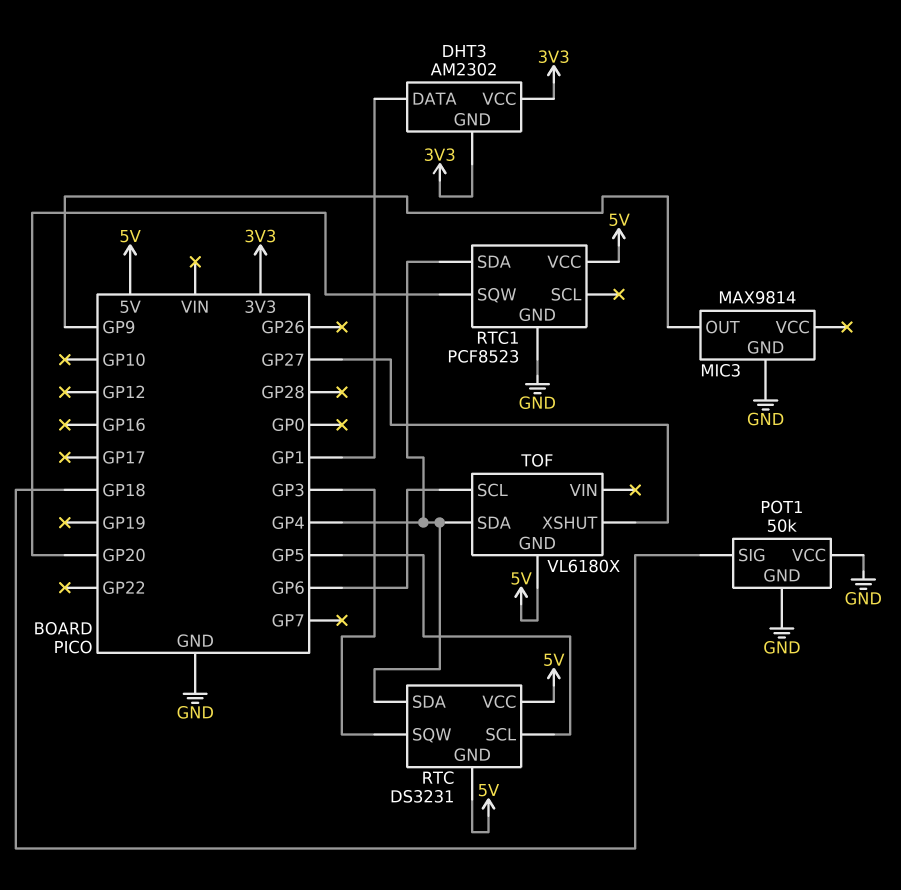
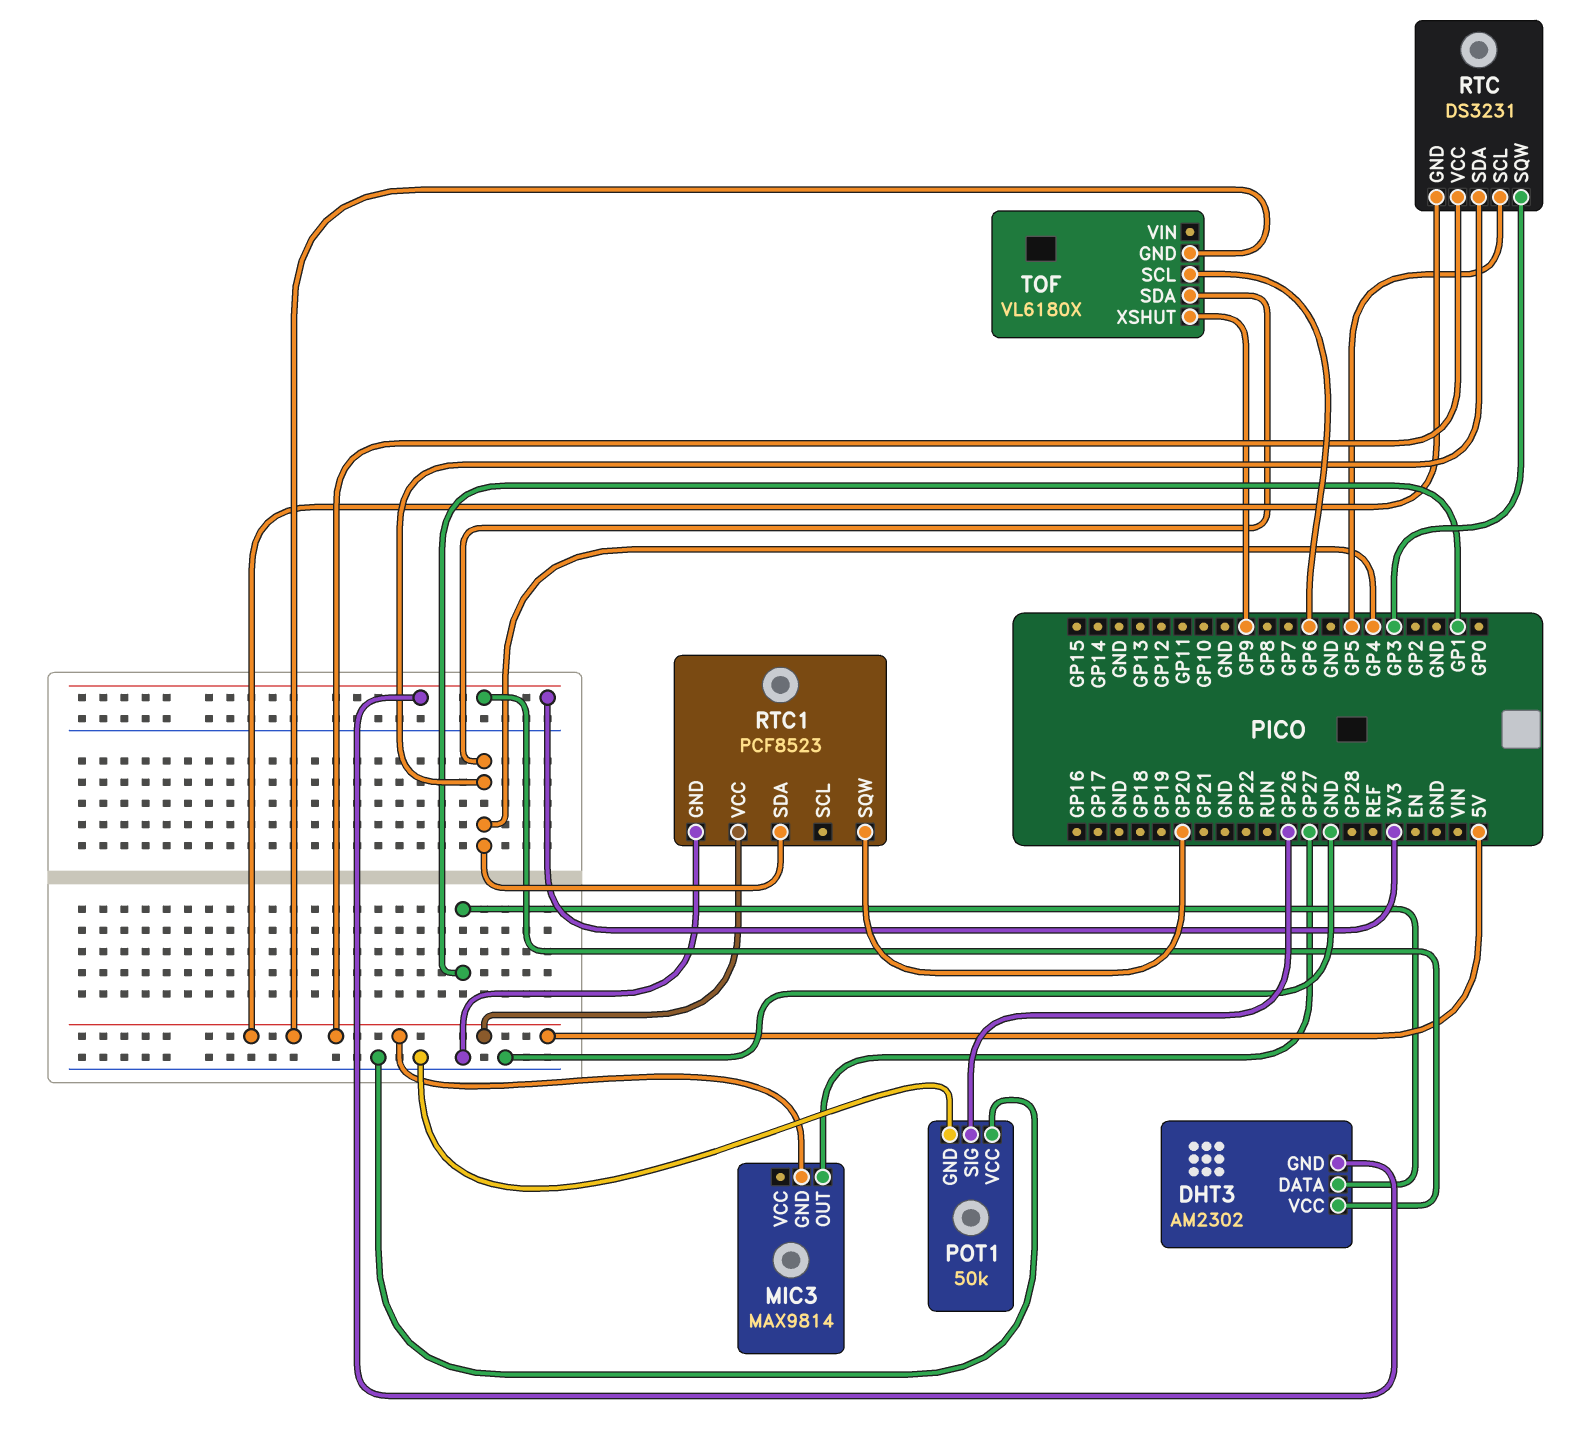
MIC3 pin GND: GND -> 5V
MIC3 pin OUT: GP9 -> GP27
POT1 pin SIG: GP18 -> GP26
TOF pin XSHUT: GP27 -> GP9

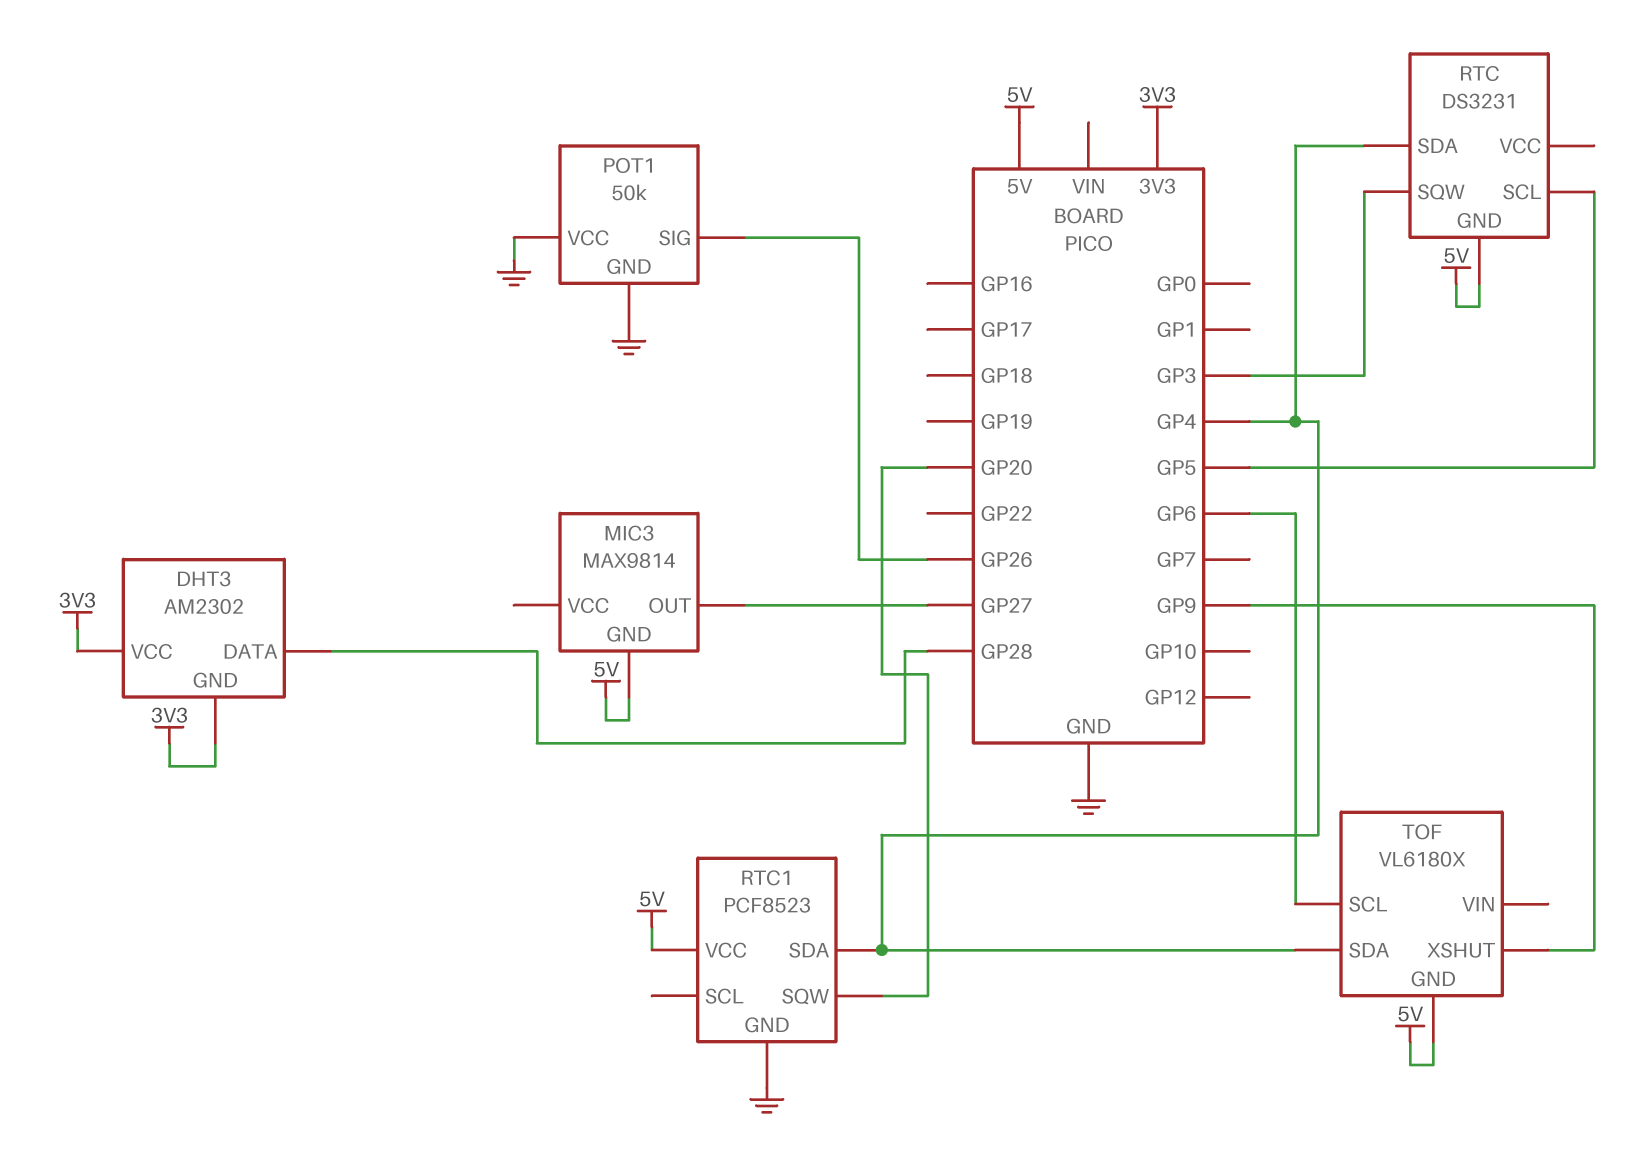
DHT3 pin DATA: GP1 -> GP28
RTC pin VCC: 5V -> none

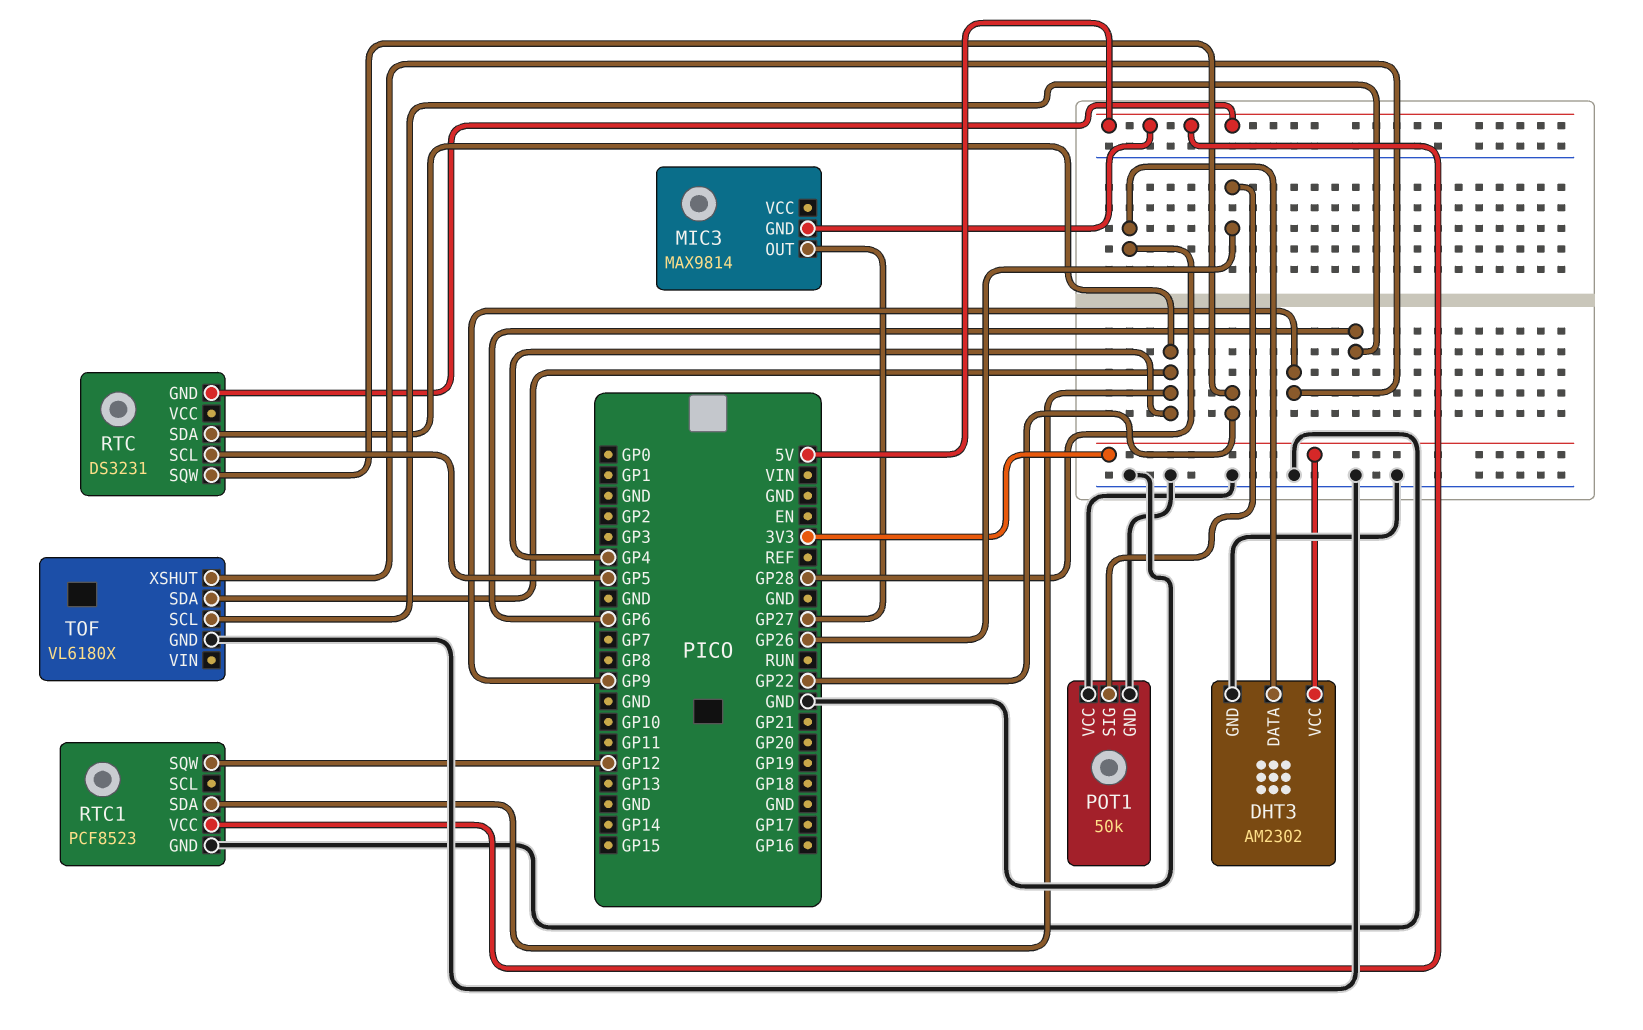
DHT3 pin GND: 3V3 -> GND
RTC pin SQW: GP3 -> GP22
RTC1 pin SQW: GP20 -> GP12
TOF pin GND: 5V -> GND

